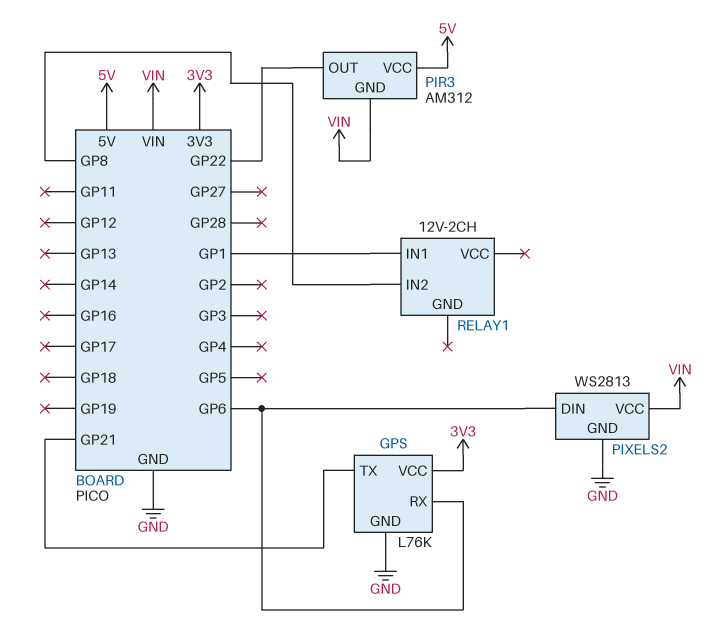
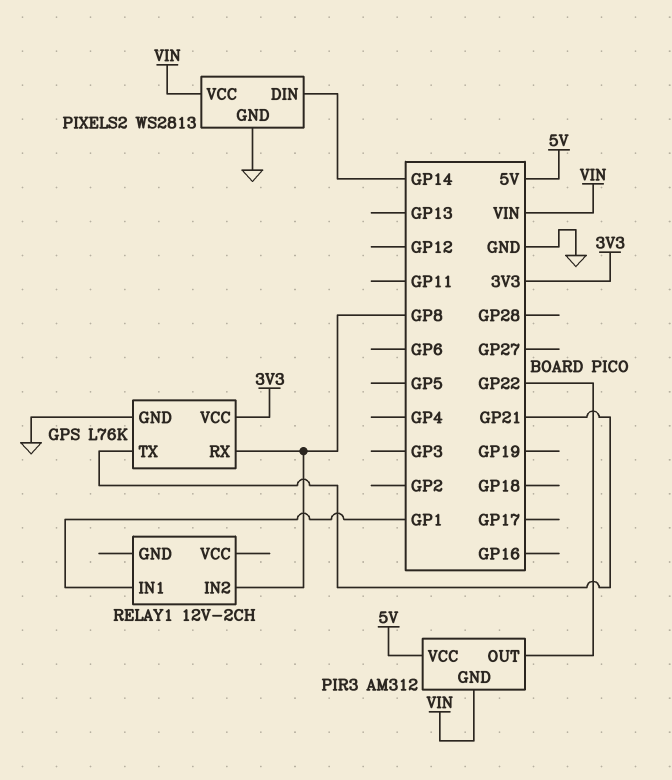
GPS pin RX: GP6 -> GP8
PIXELS2 pin DIN: GP6 -> GP14

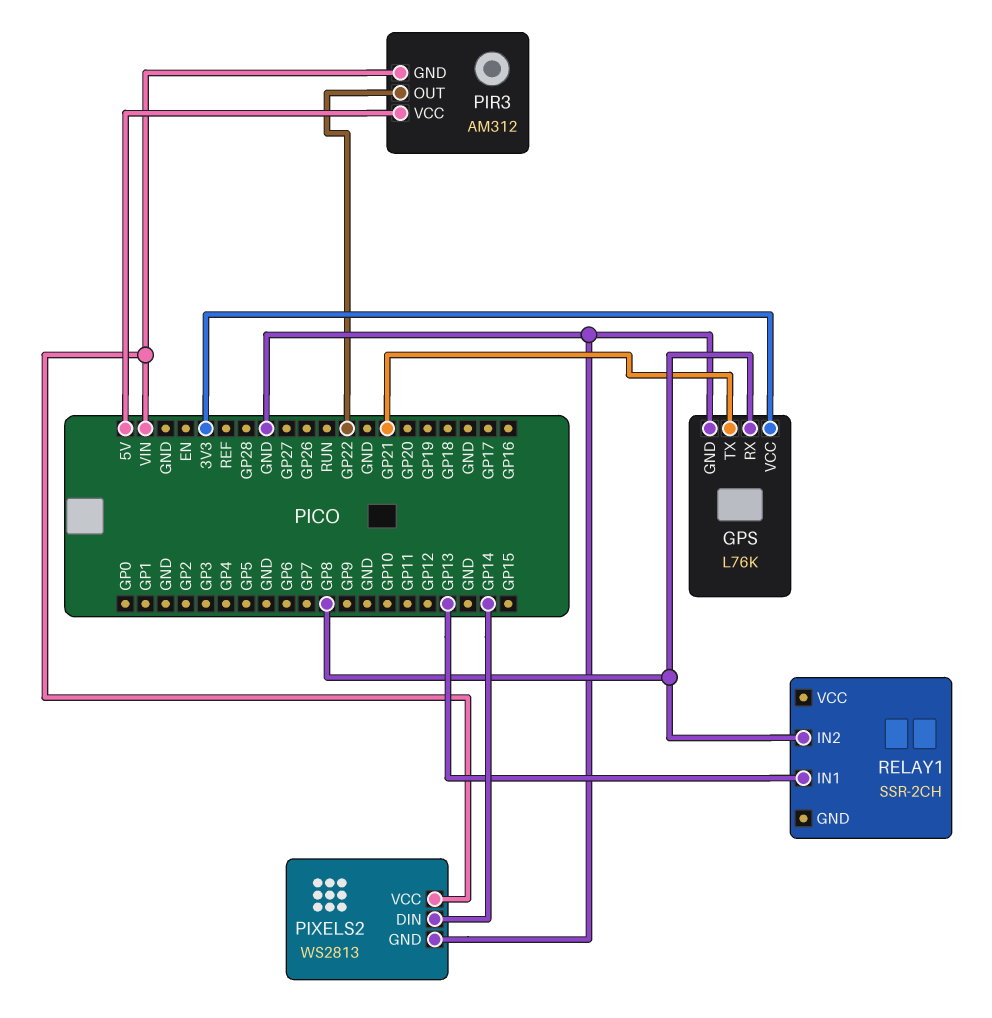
RELAY1: 12V-2CH -> SSR-2CH
RELAY1 pin IN1: GP1 -> GP13

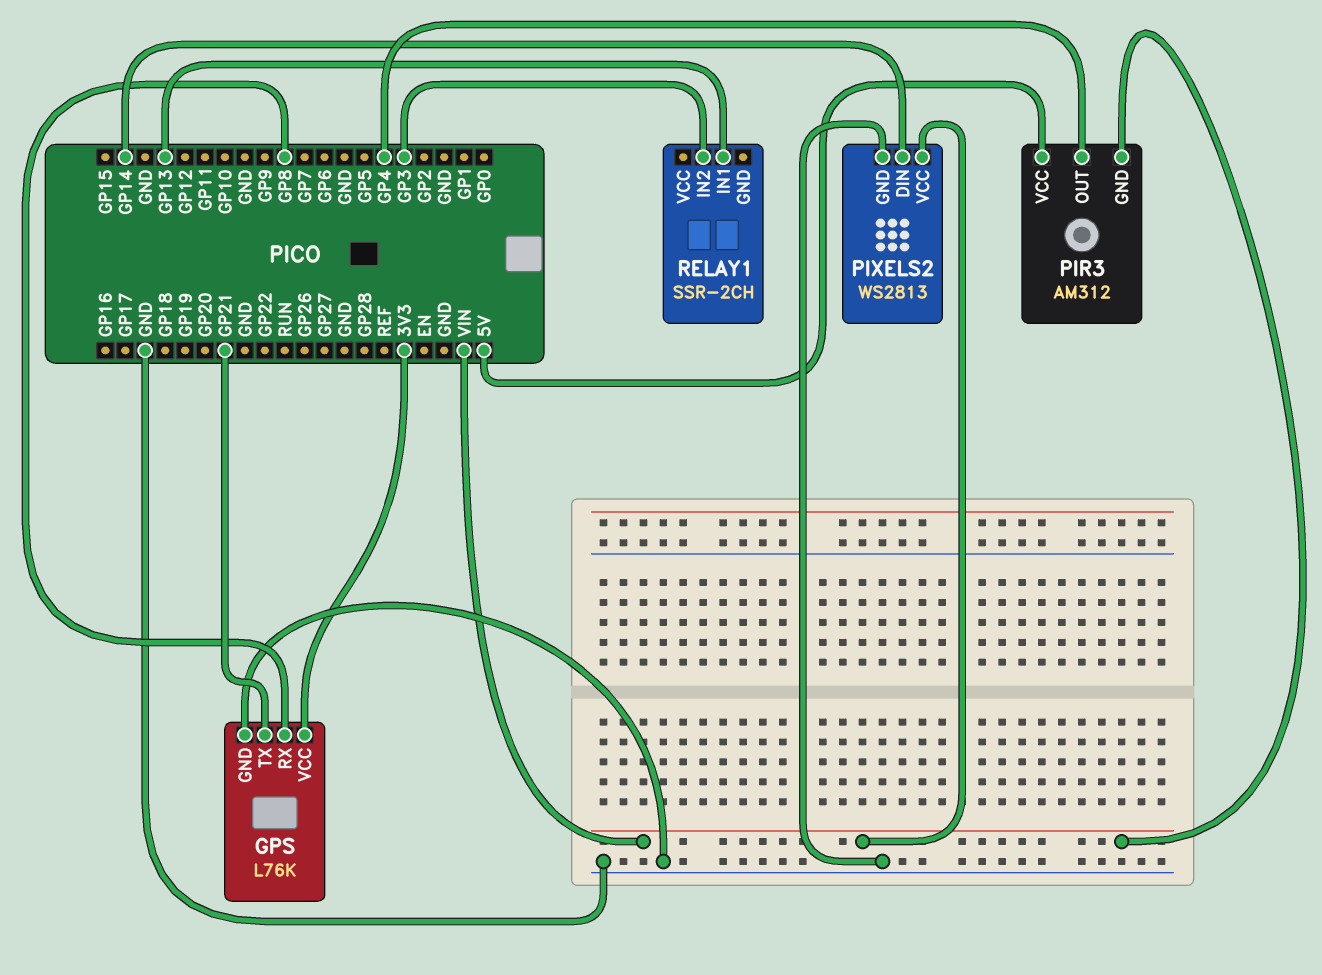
PIR3 pin OUT: GP22 -> GP4
RELAY1 pin IN2: GP8 -> GP3

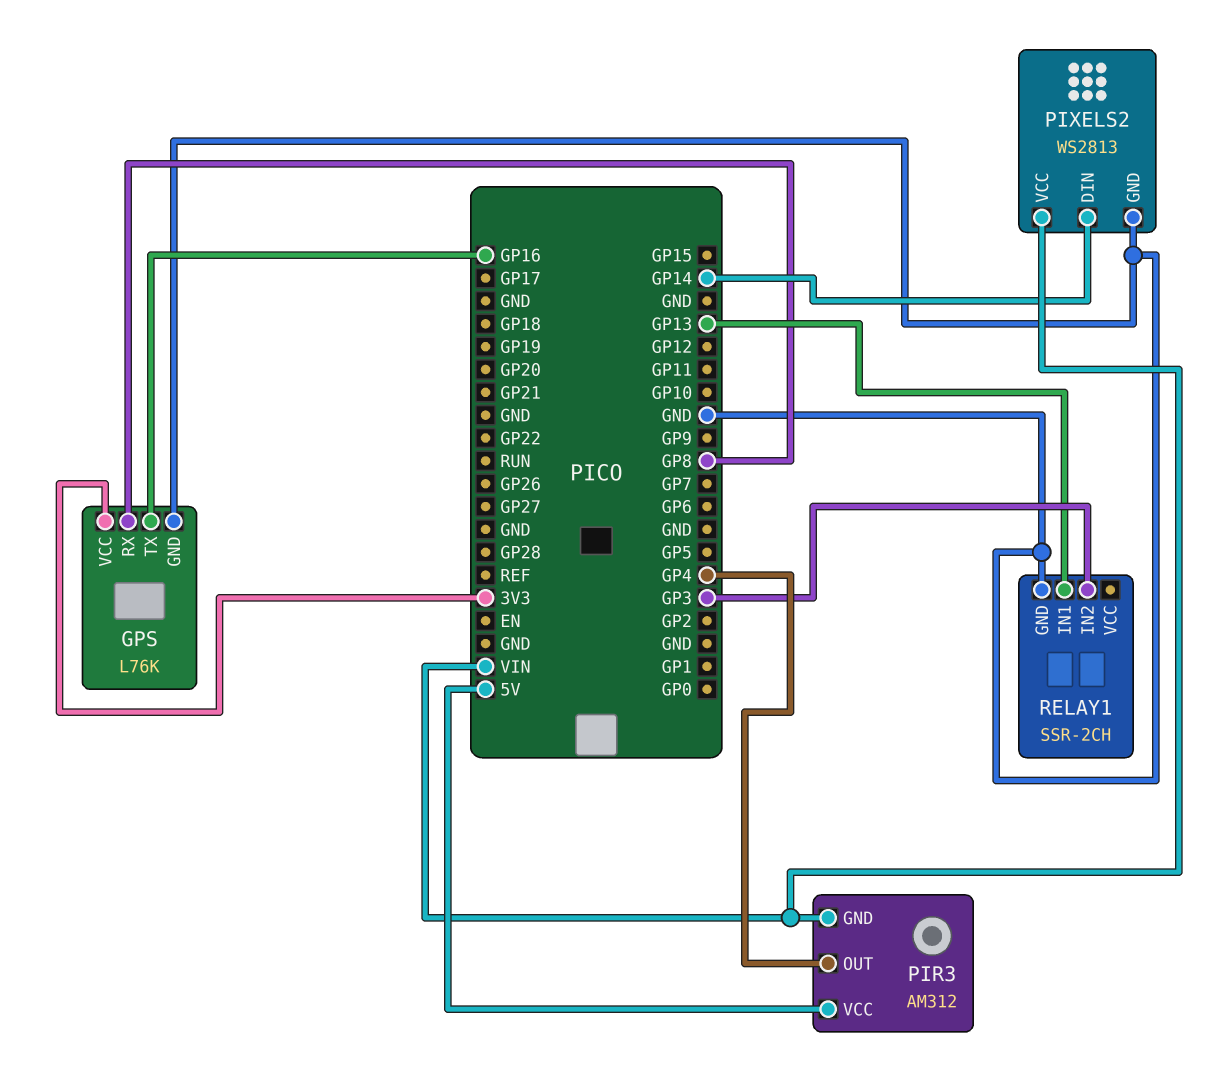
GPS pin TX: GP21 -> GP16
RELAY1 pin GND: none -> GND

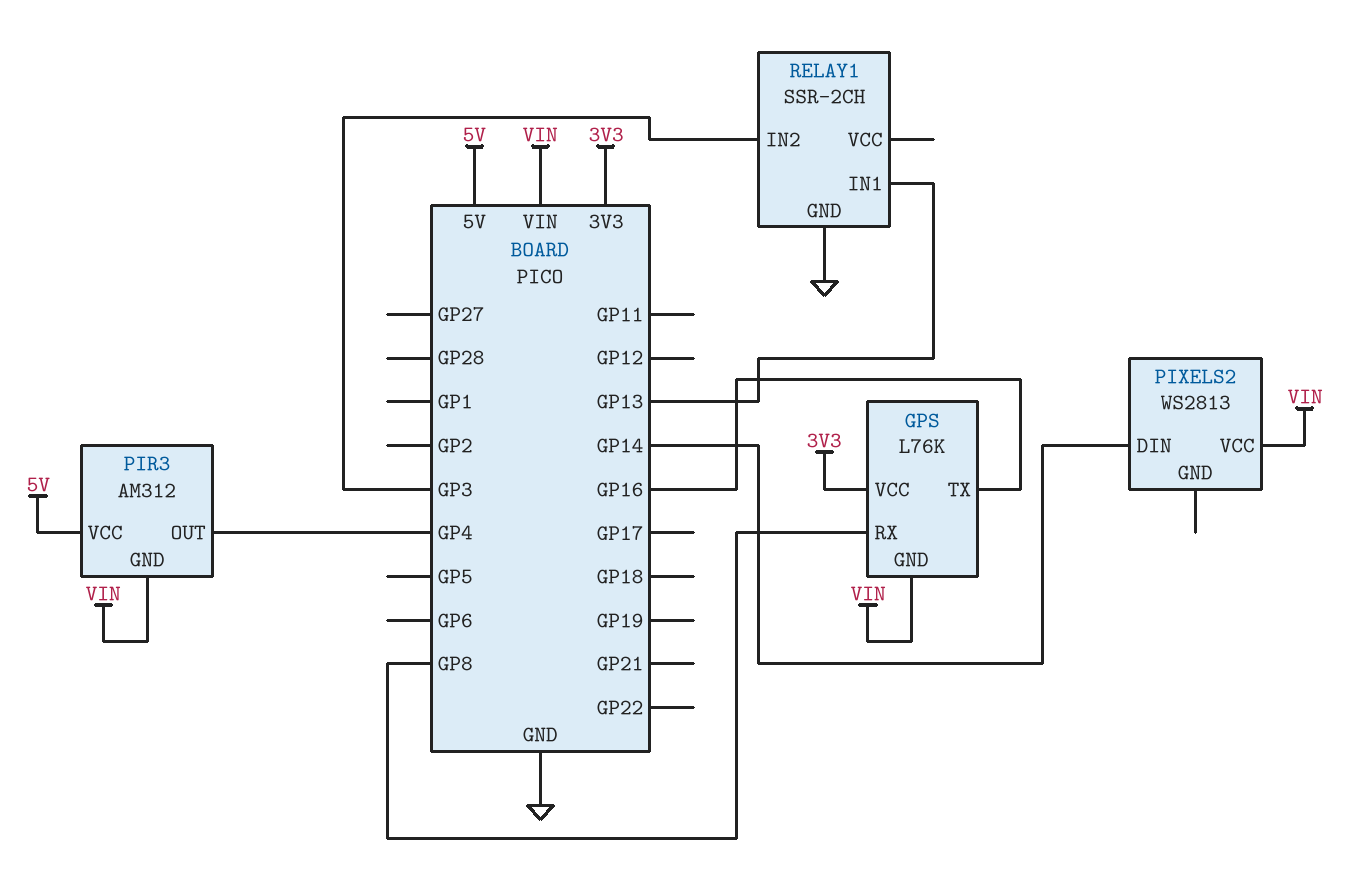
GPS pin GND: GND -> VIN
PIXELS2 pin GND: GND -> none

